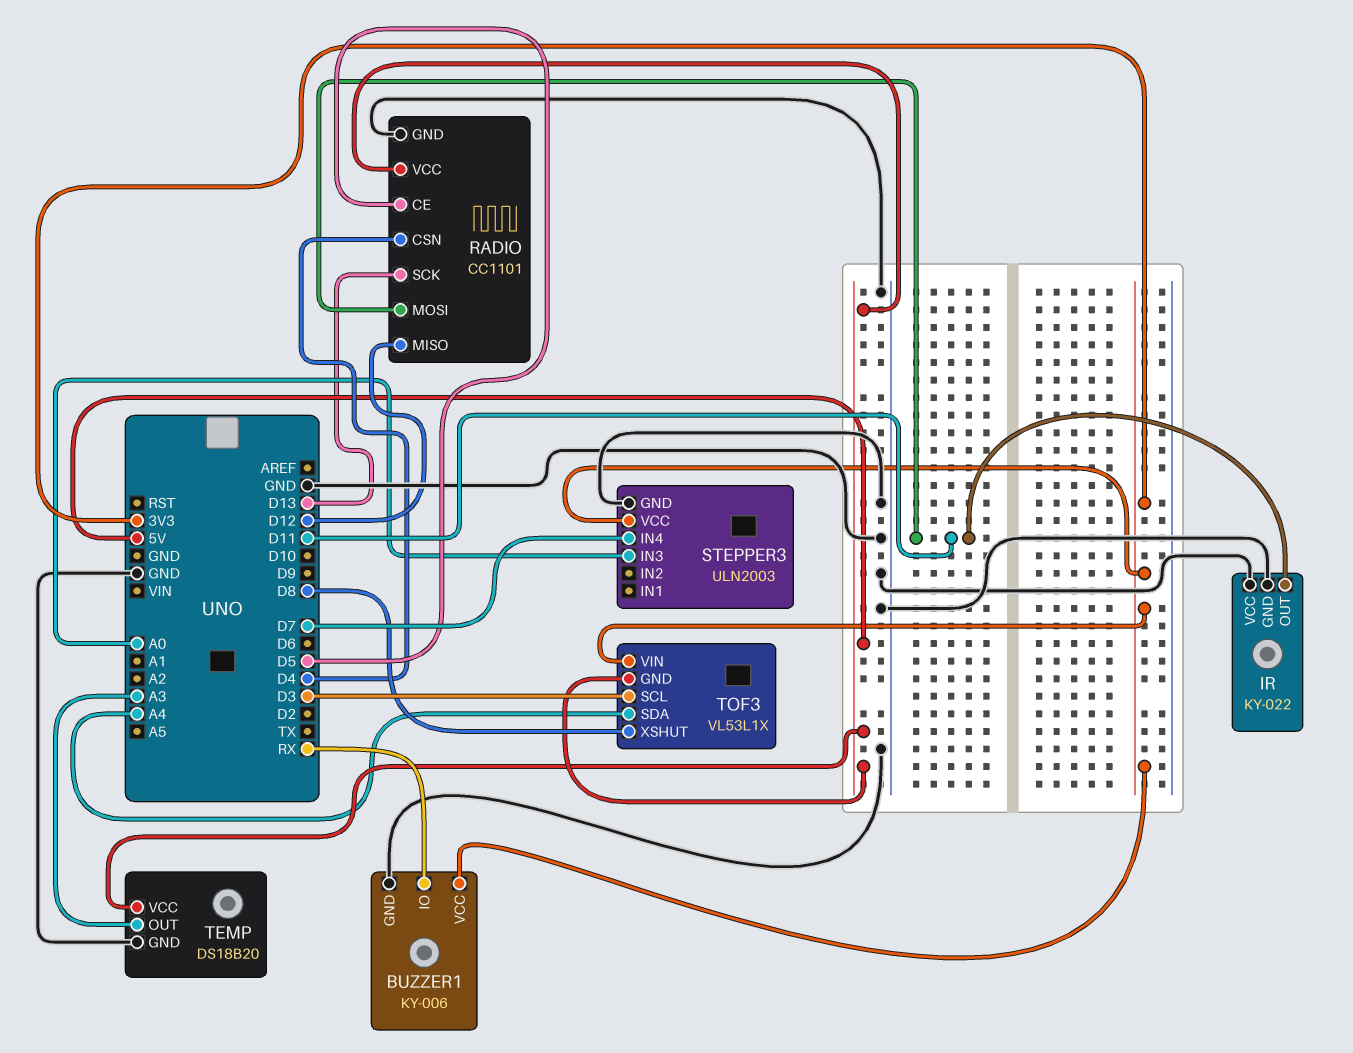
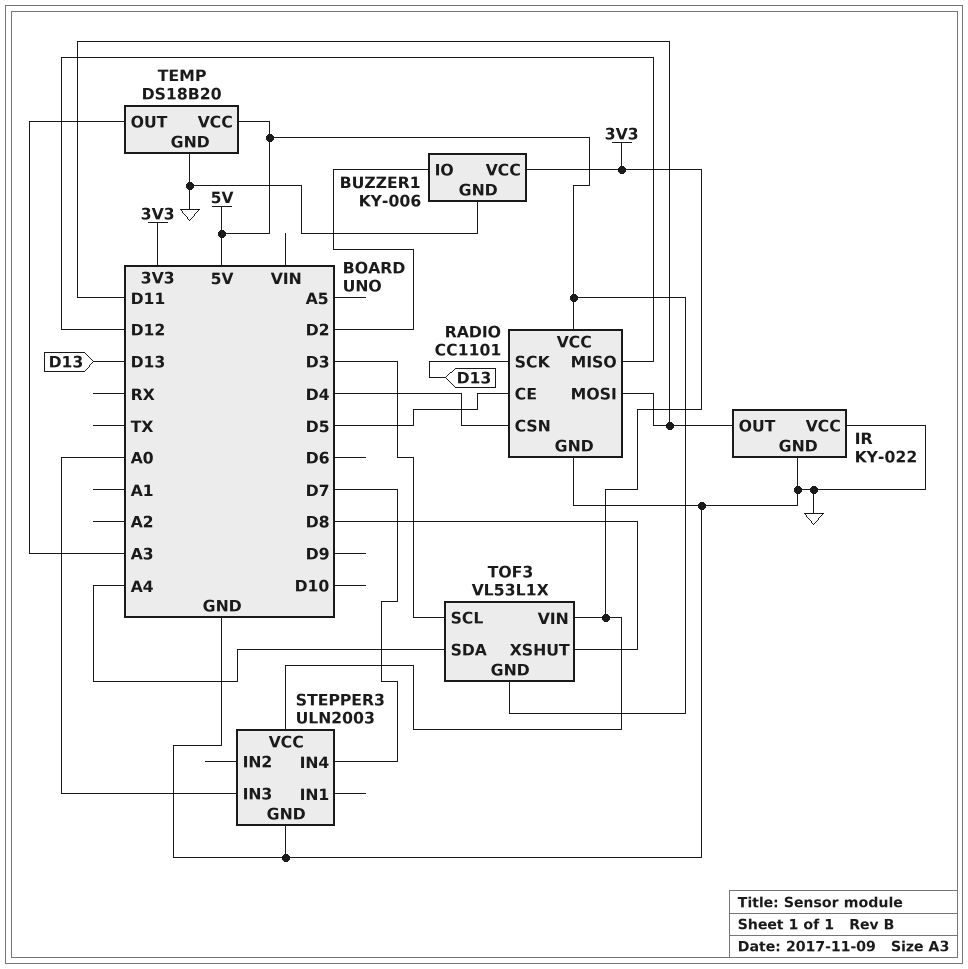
BUZZER1 pin IO: RX -> D2

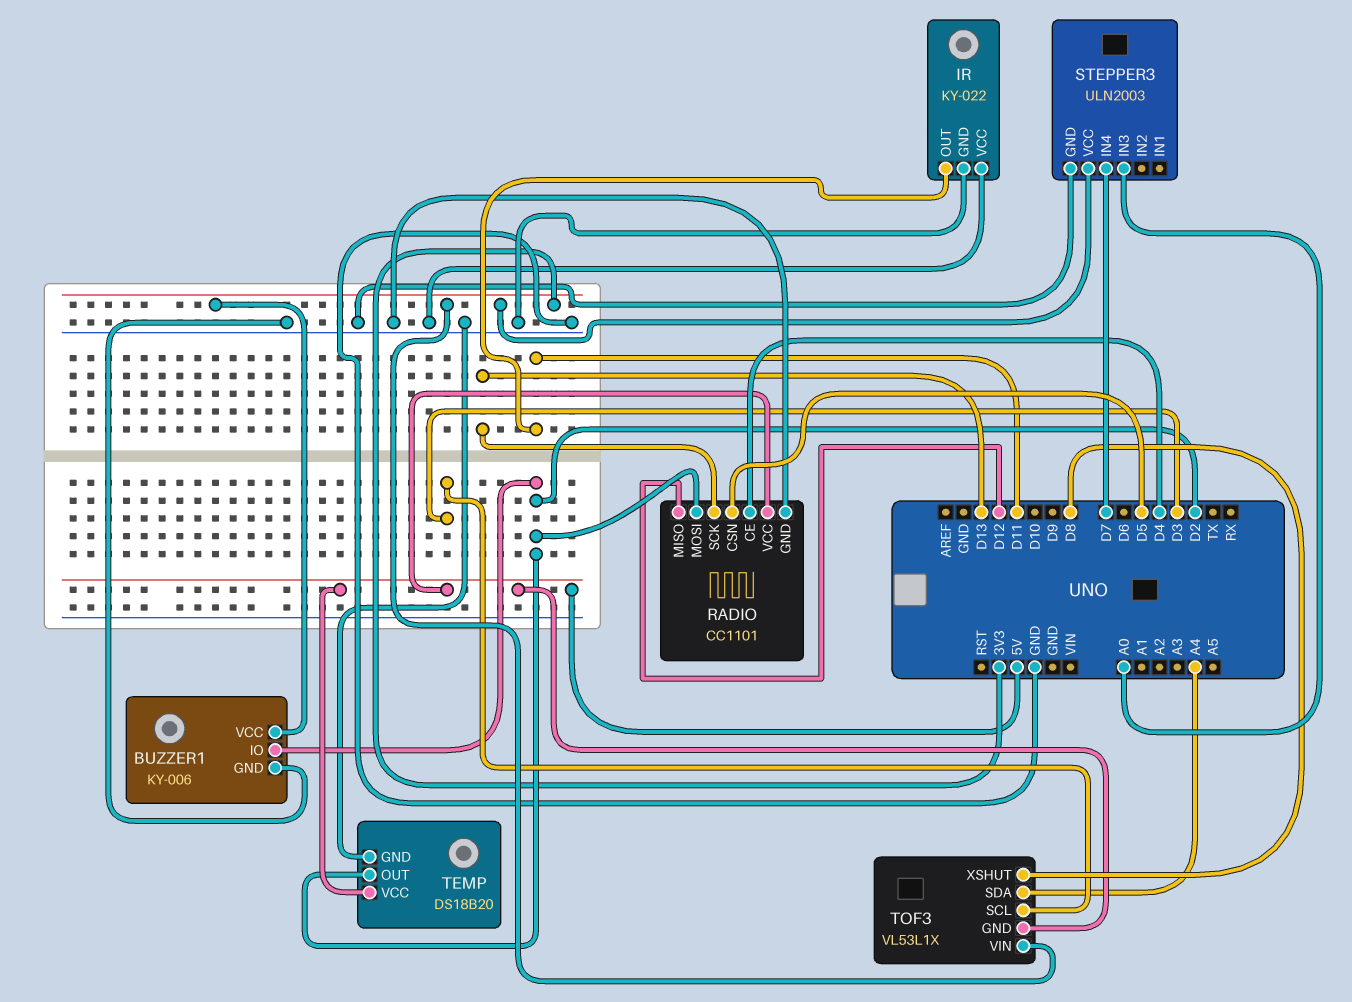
RADIO pin CE: D5 -> D4
RADIO pin CSN: D4 -> D5
RADIO pin MOSI: D11 -> D2
TEMP pin OUT: A3 -> D2

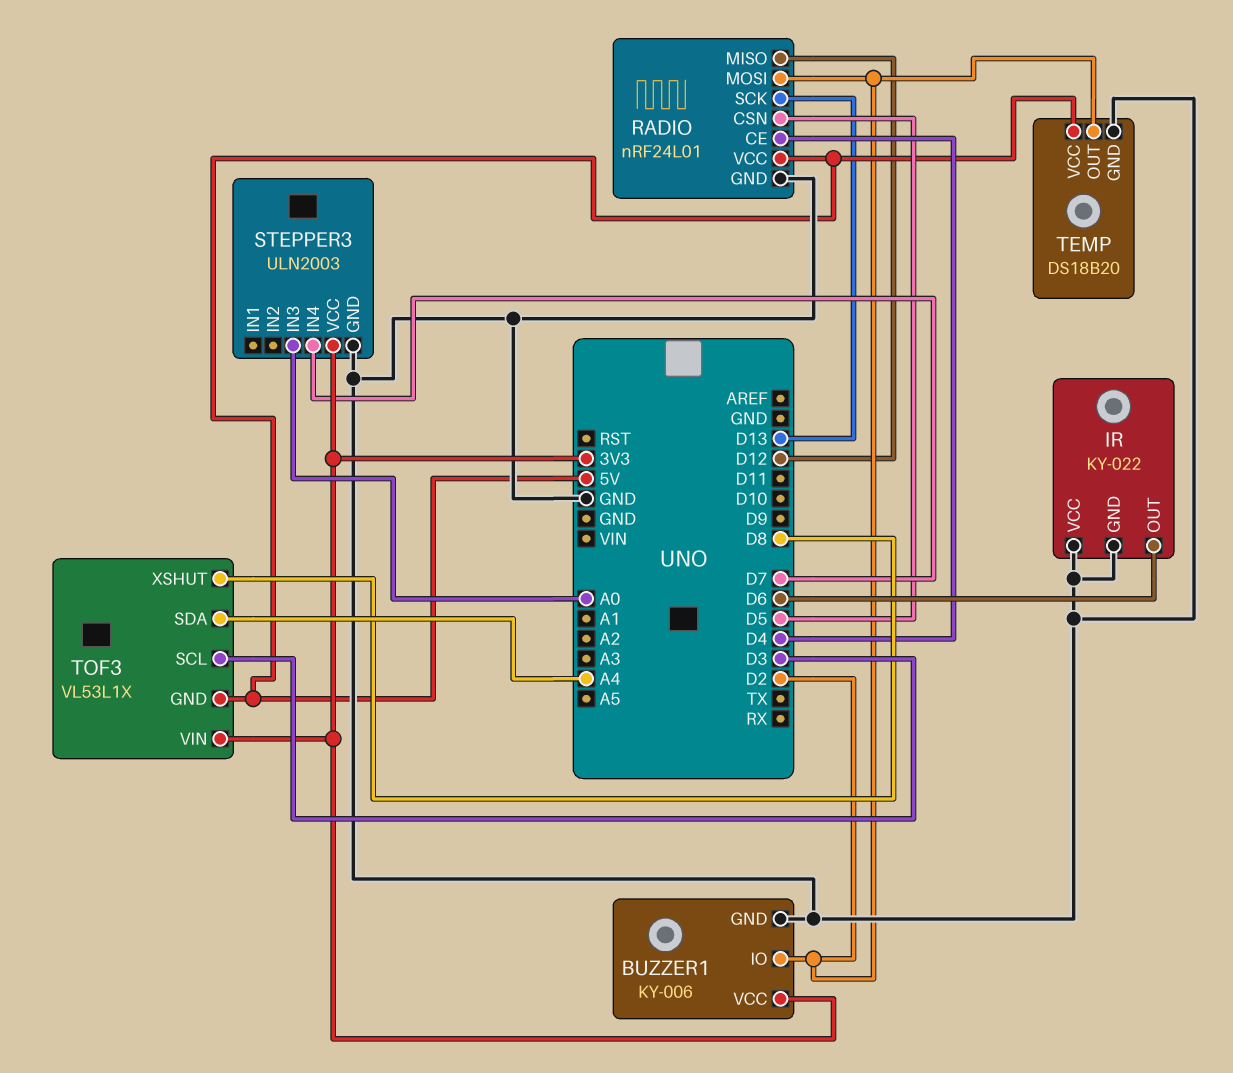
IR pin OUT: D11 -> D6
RADIO: CC1101 -> nRF24L01

